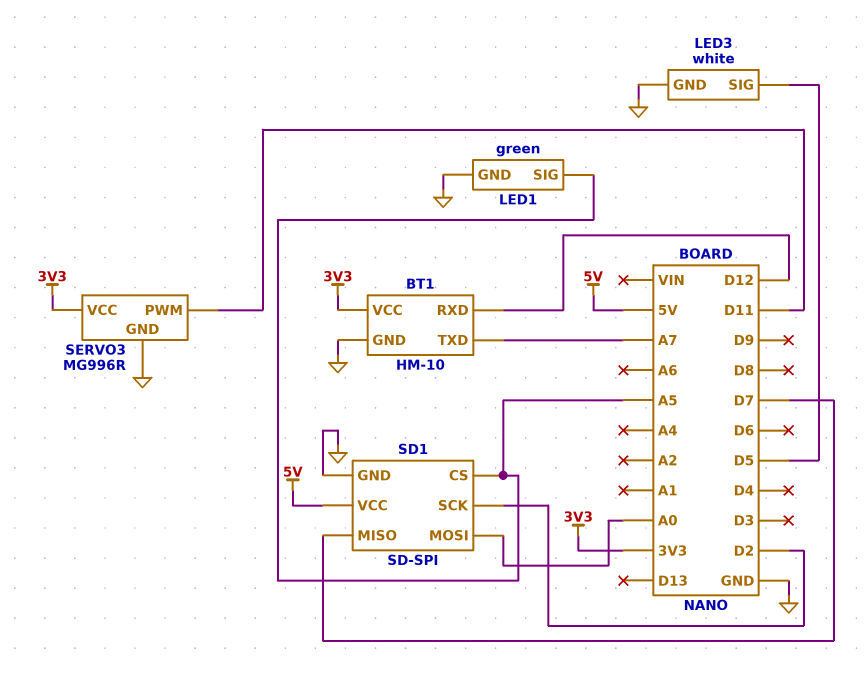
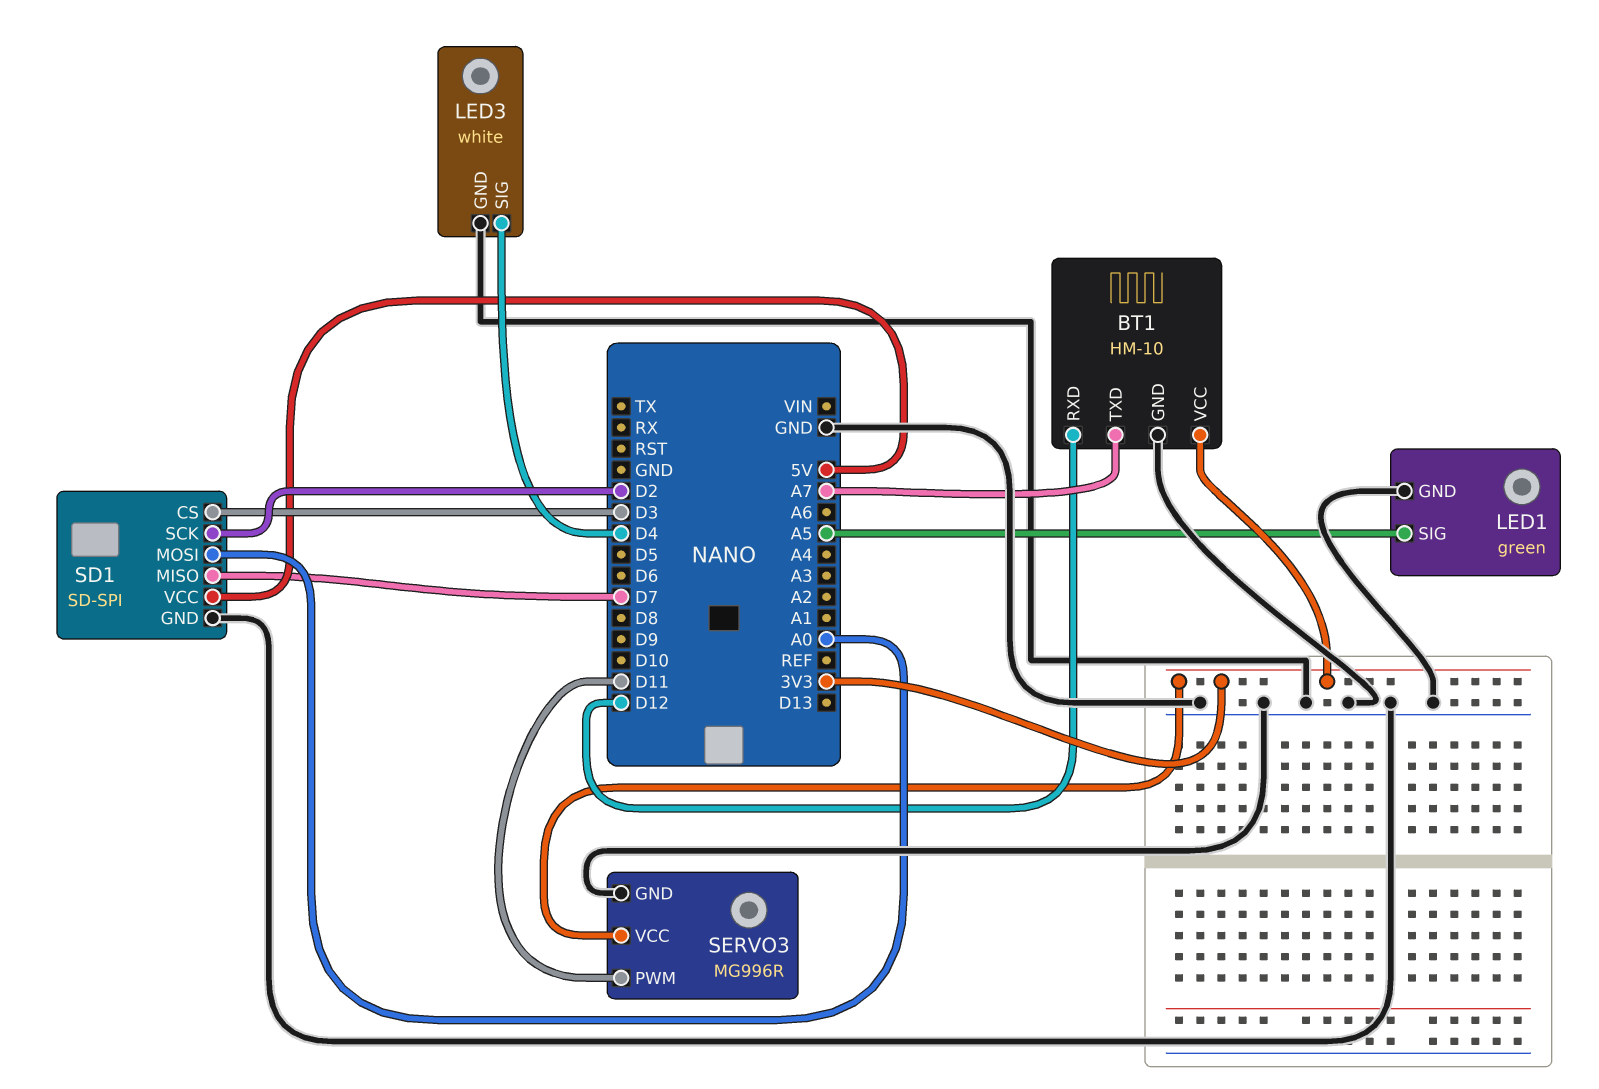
LED3 pin SIG: D5 -> D4
SD1 pin CS: A5 -> D3

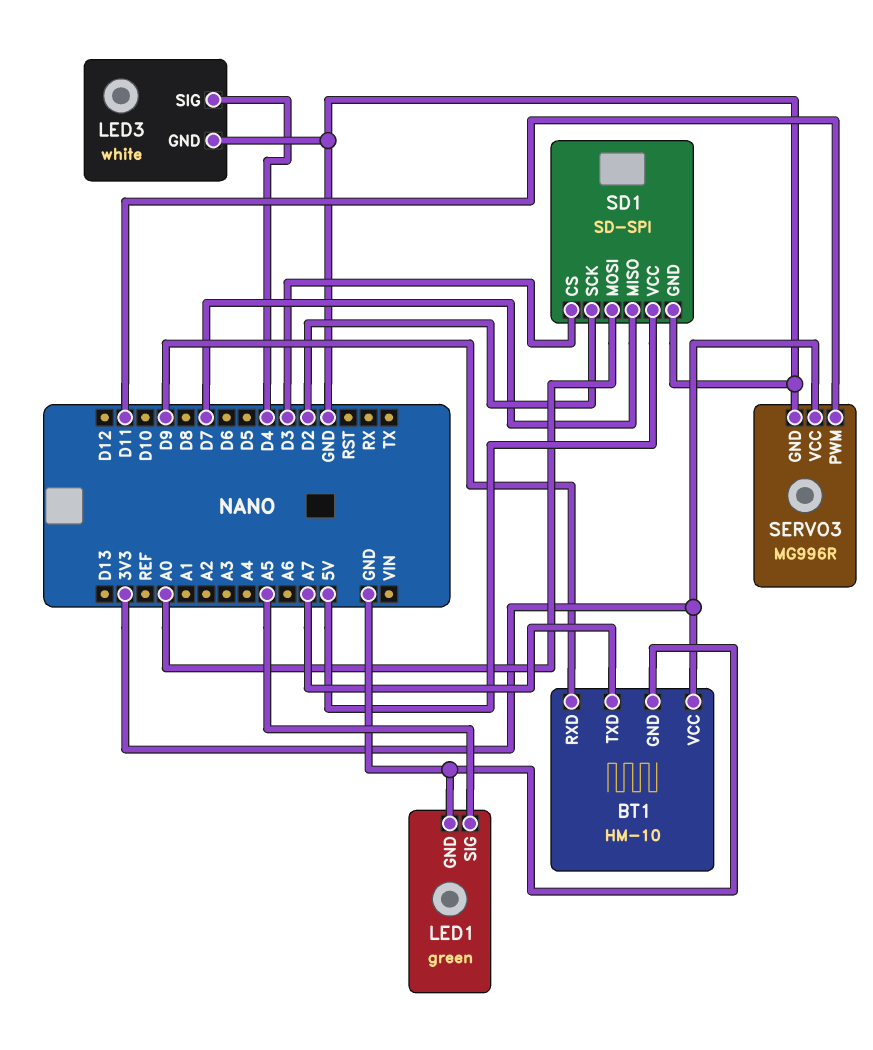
BT1 pin RXD: D12 -> D9

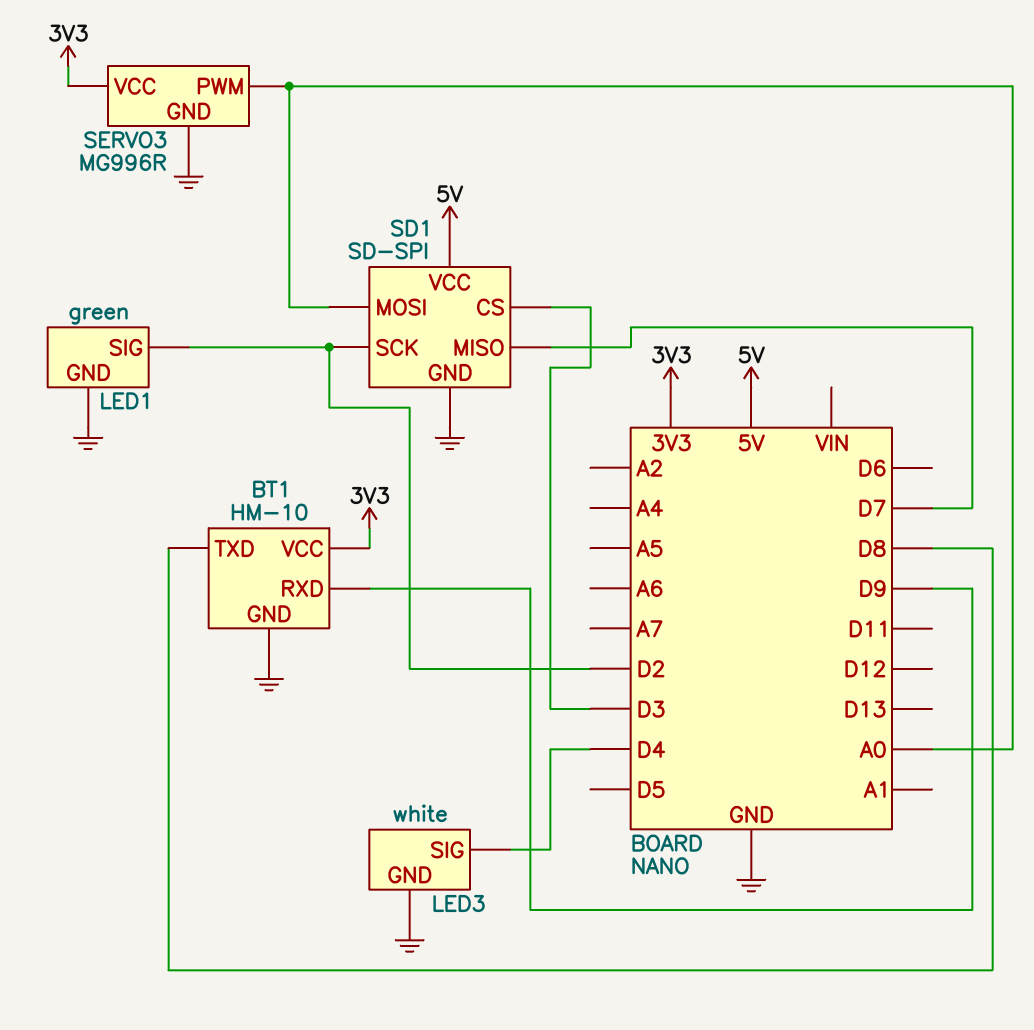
BT1 pin TXD: A7 -> D8
LED1 pin SIG: A5 -> D2
SERVO3 pin PWM: D11 -> A0

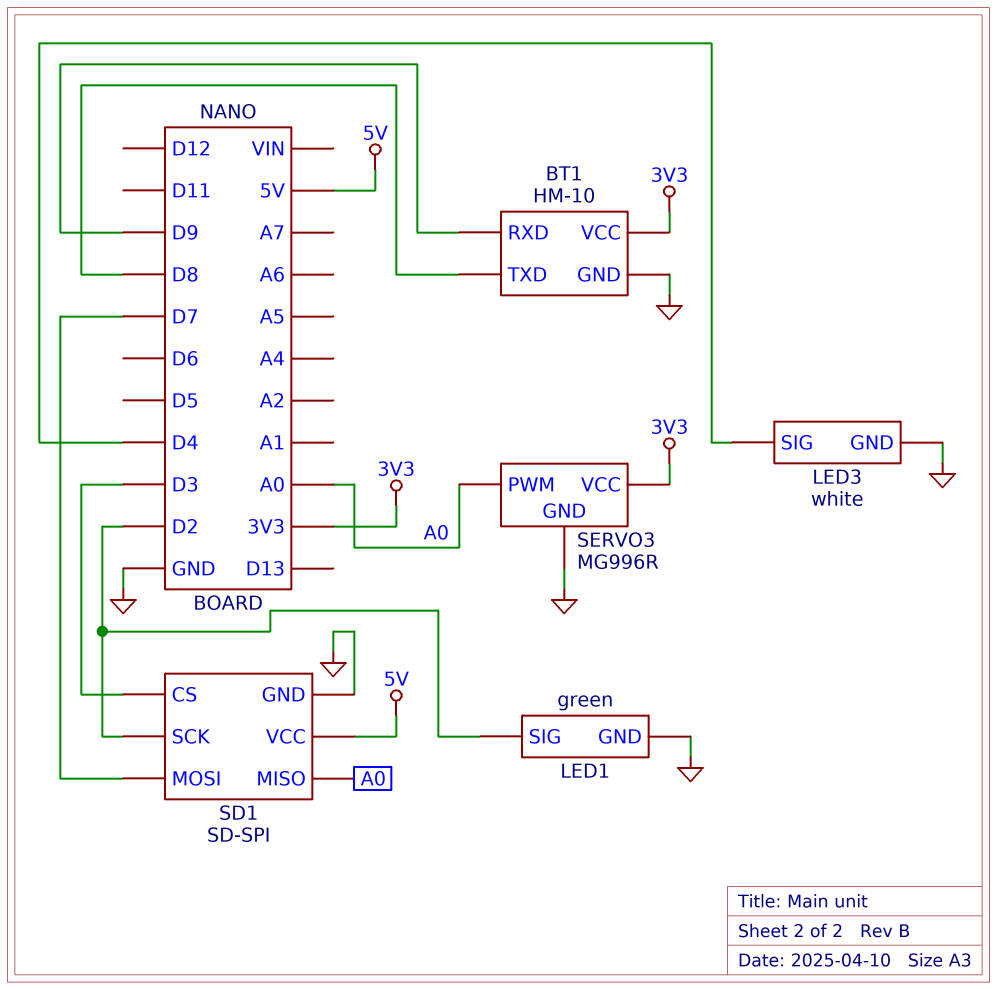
SD1 pin MISO: D7 -> A0
SD1 pin MOSI: A0 -> D7

